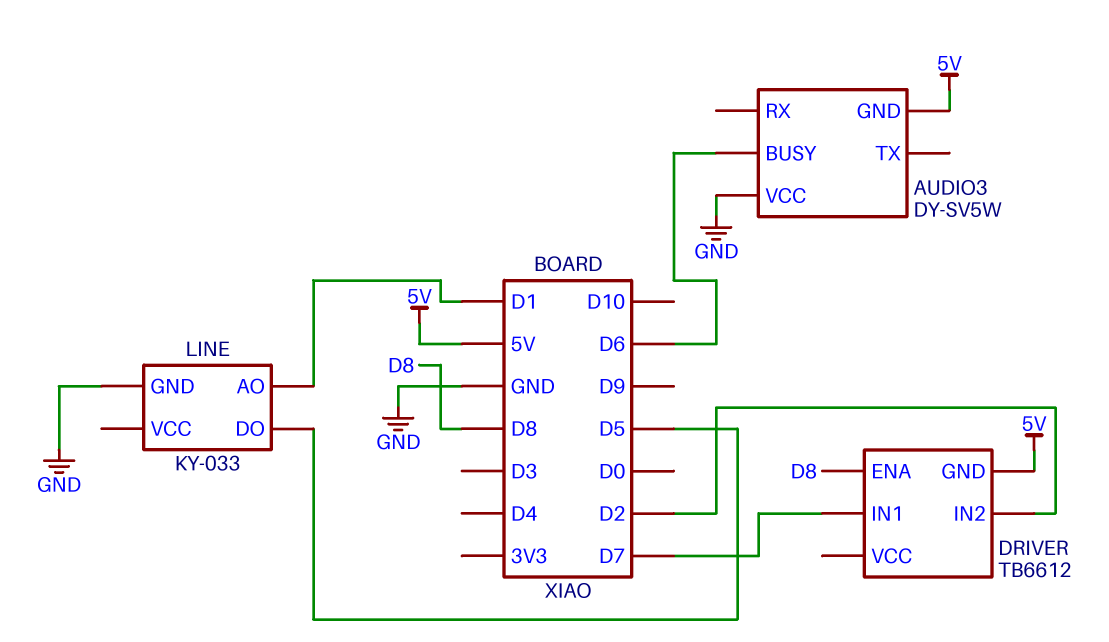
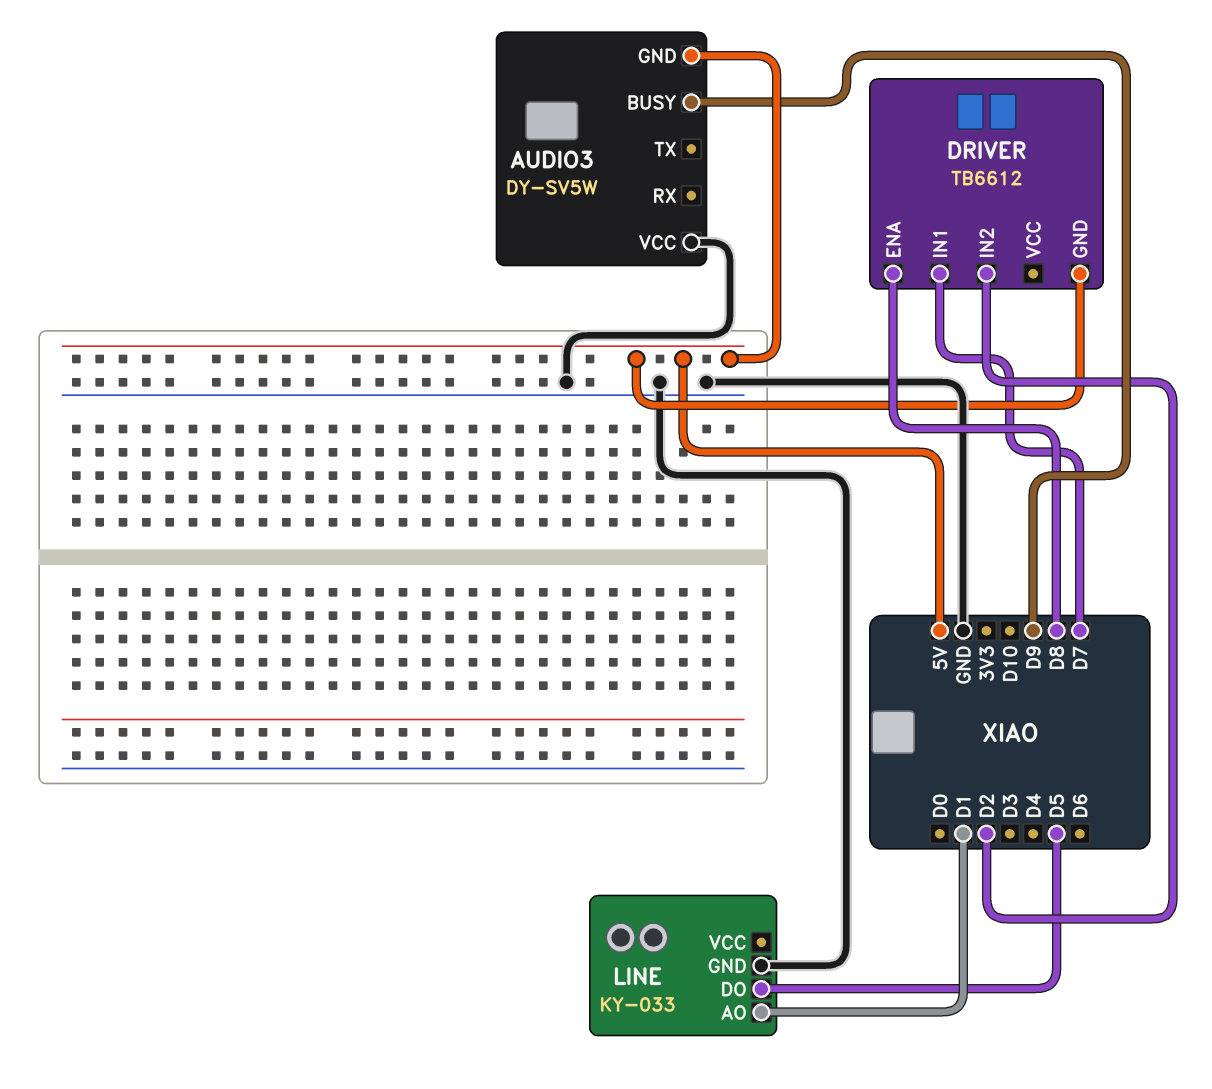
AUDIO3 pin BUSY: D6 -> D9

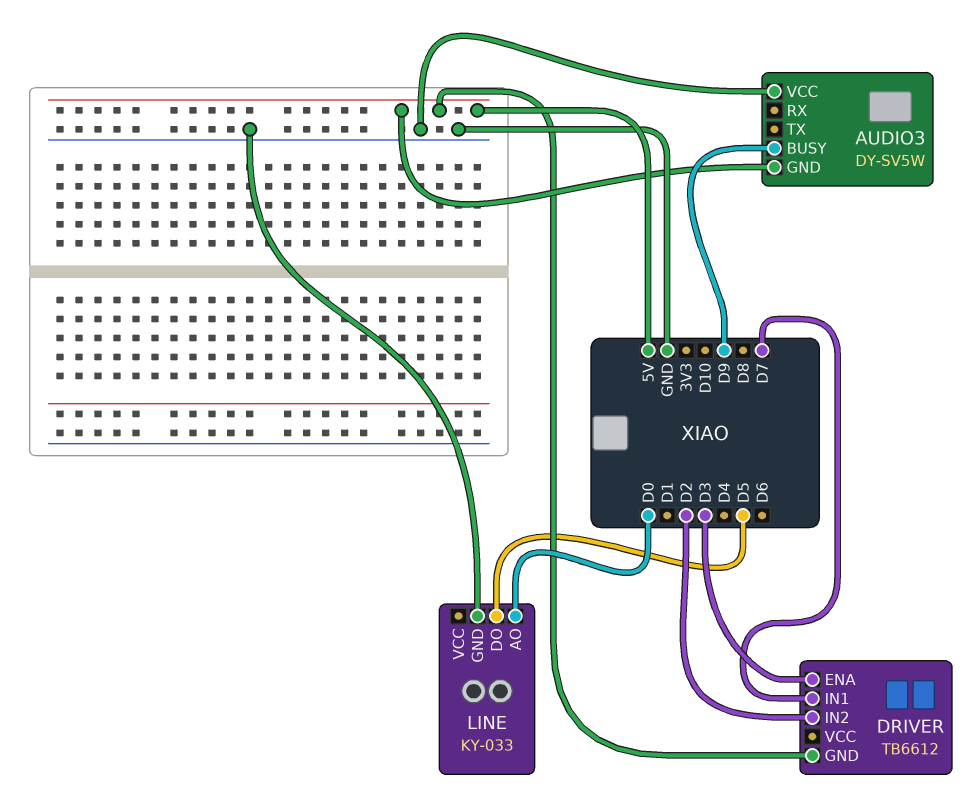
DRIVER pin ENA: D8 -> D3
LINE pin AO: D1 -> D0

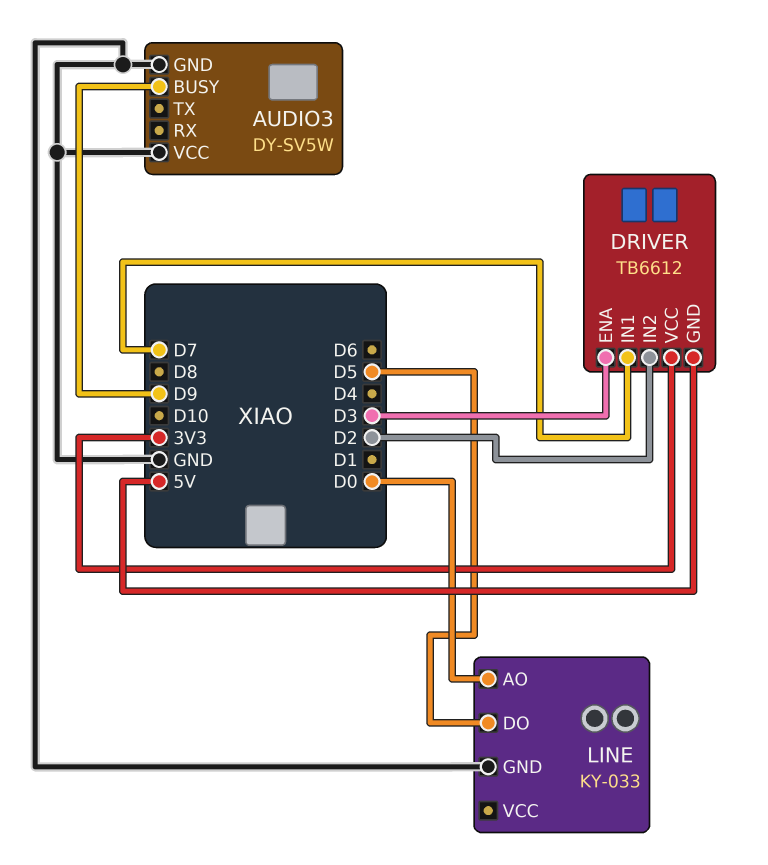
AUDIO3 pin GND: 5V -> GND
DRIVER pin VCC: none -> 3V3

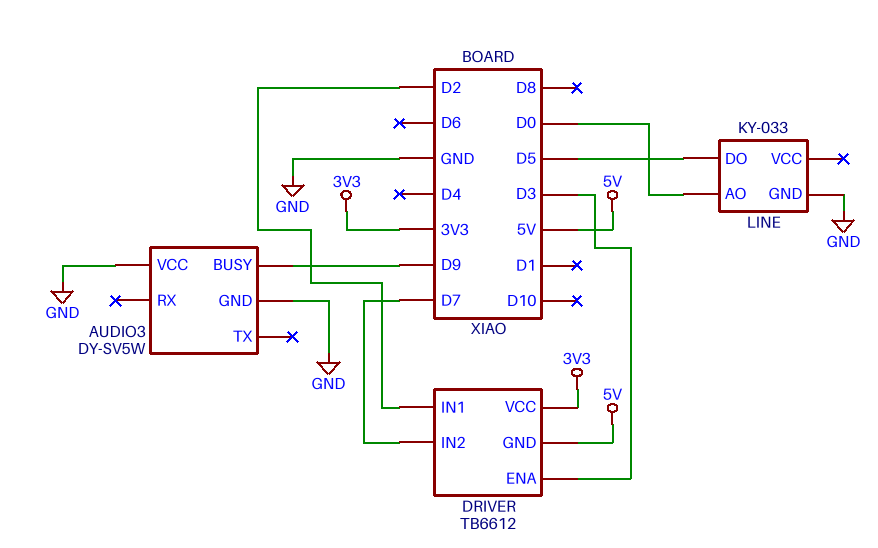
DRIVER pin IN1: D7 -> D2
DRIVER pin IN2: D2 -> D7

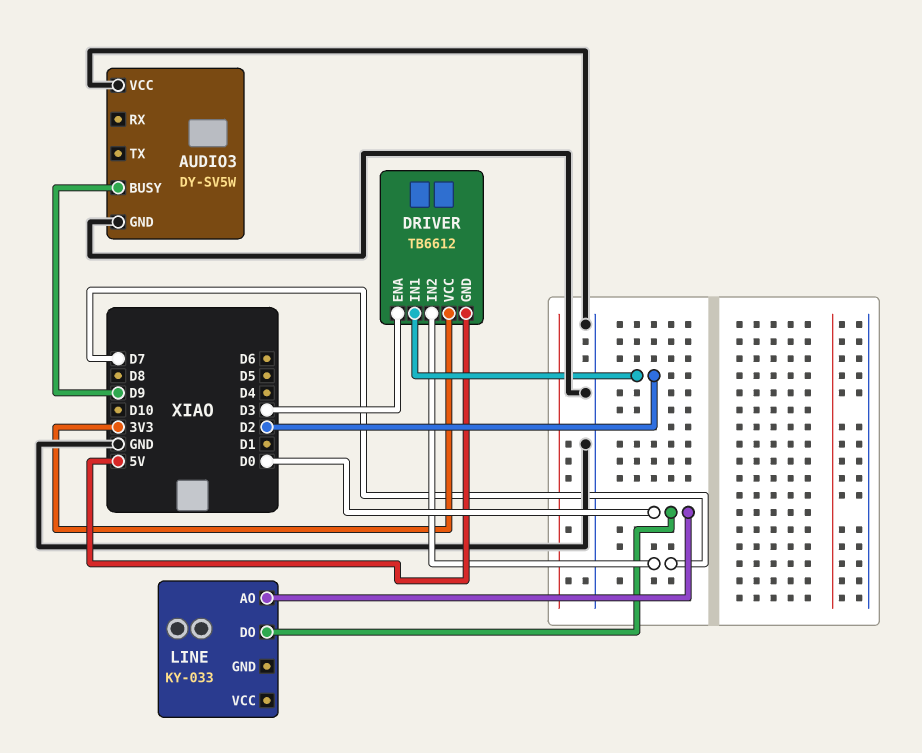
LINE pin DO: D5 -> D0
LINE pin GND: GND -> none

